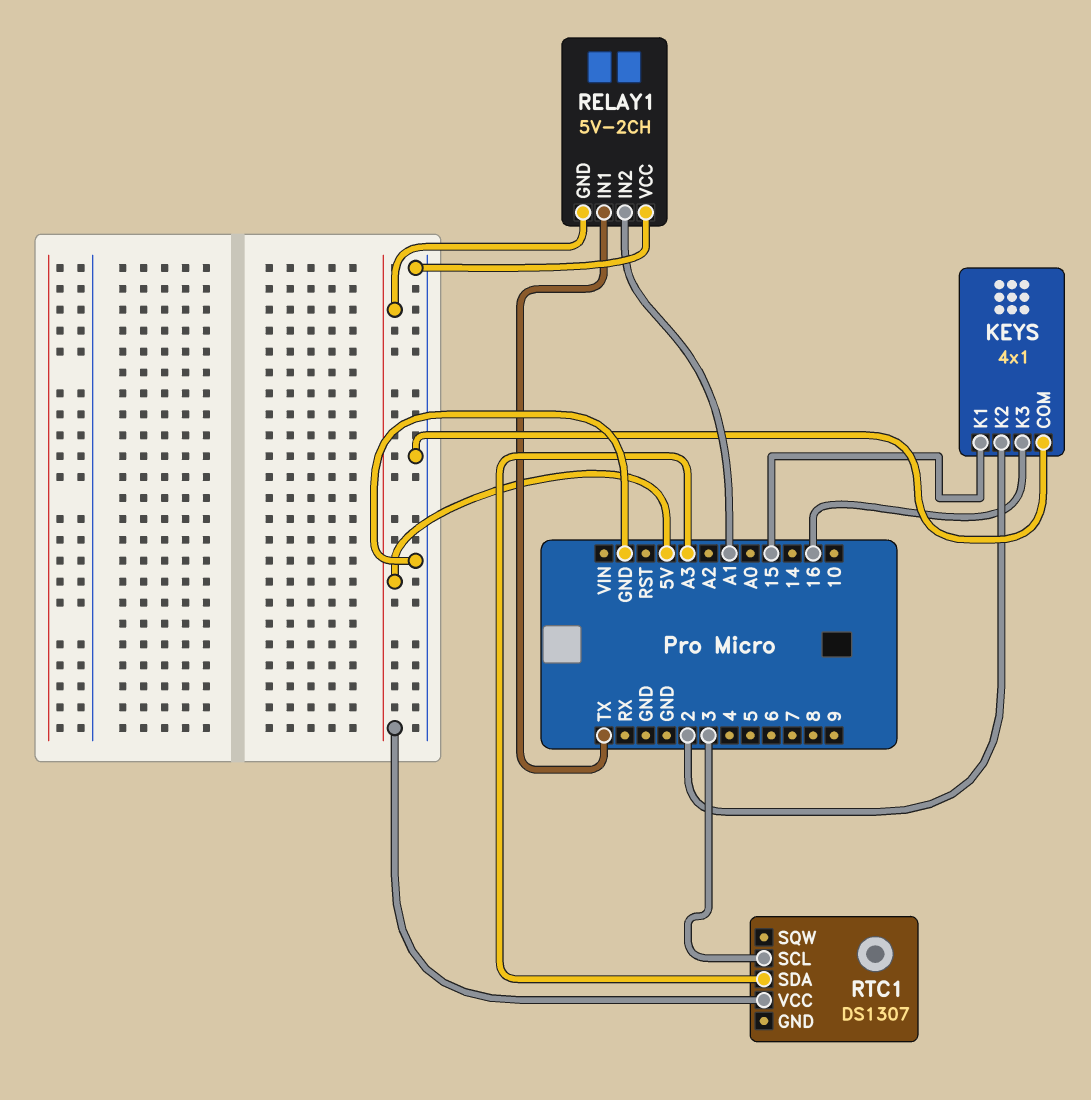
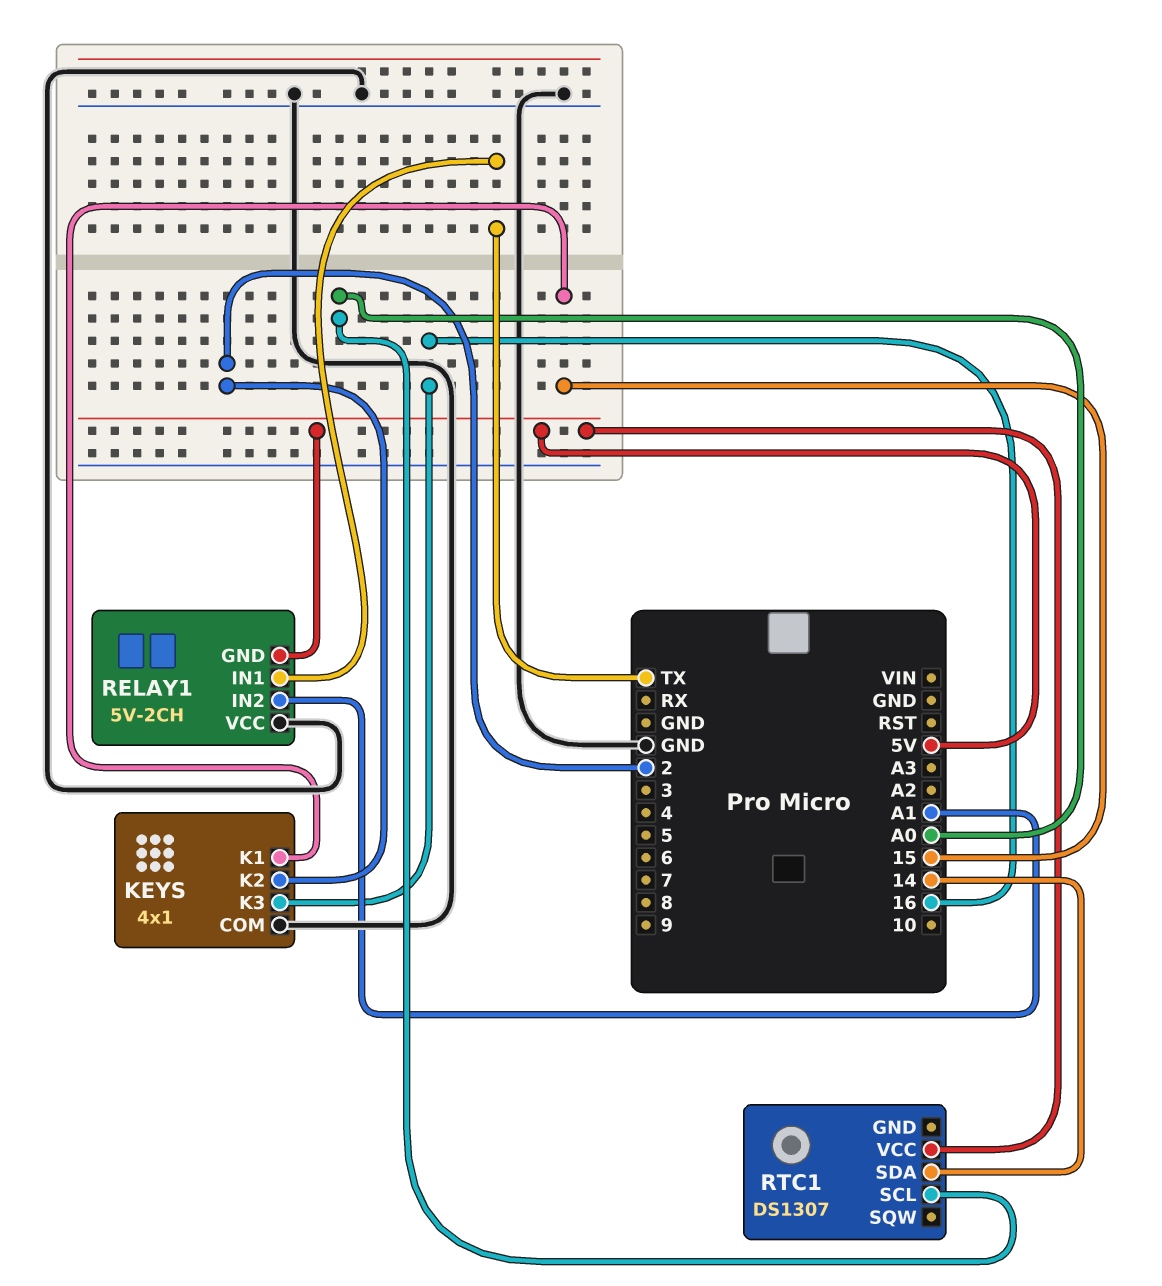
RTC1 pin SCL: 3 -> A0
RTC1 pin SDA: A3 -> 14

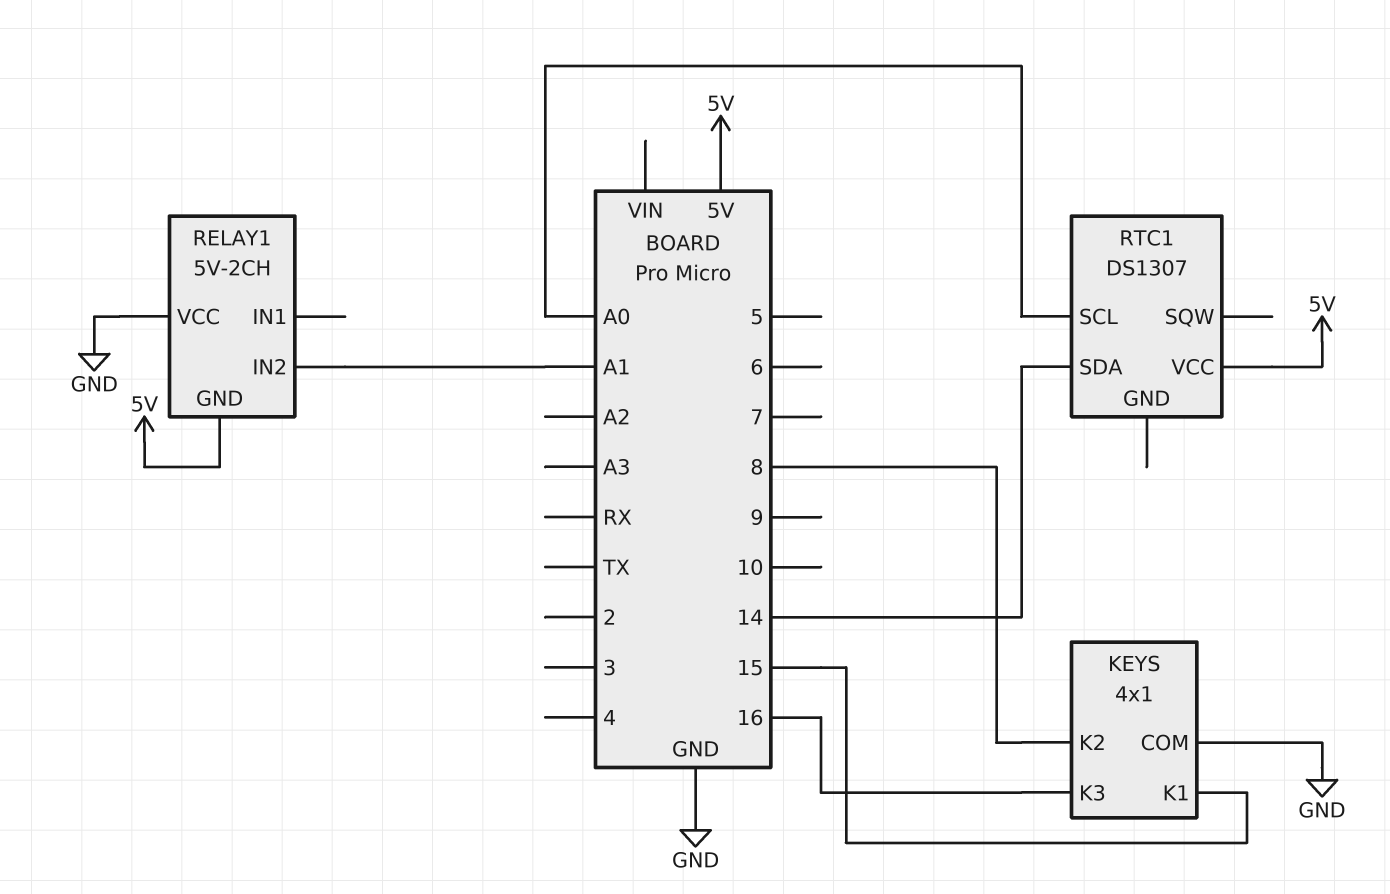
KEYS pin K2: 2 -> 8
RELAY1 pin IN1: TX -> none

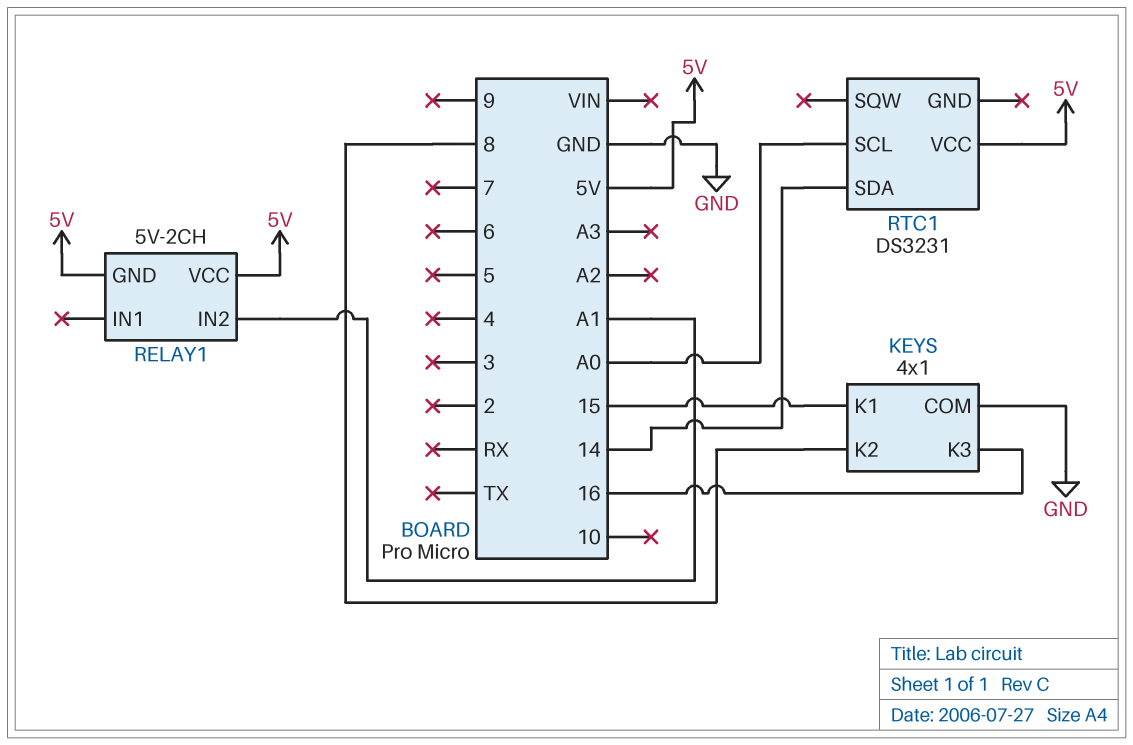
RELAY1 pin VCC: GND -> 5V
RTC1: DS1307 -> DS3231

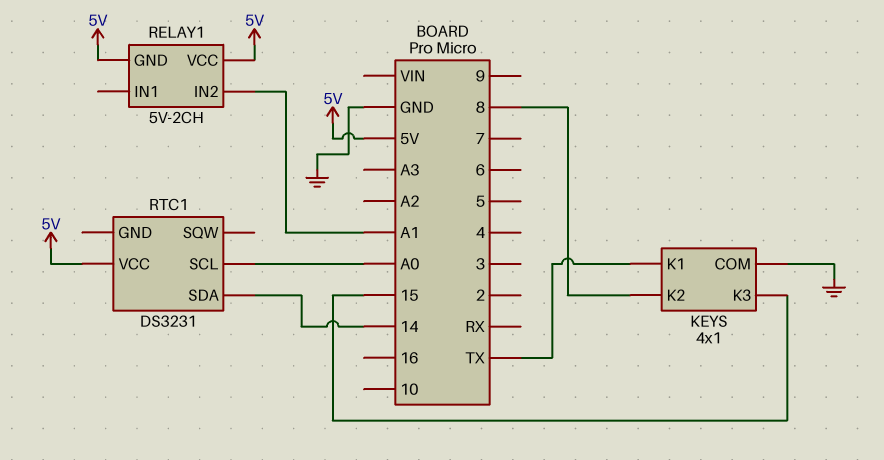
KEYS pin K1: 15 -> TX
KEYS pin K3: 16 -> 15

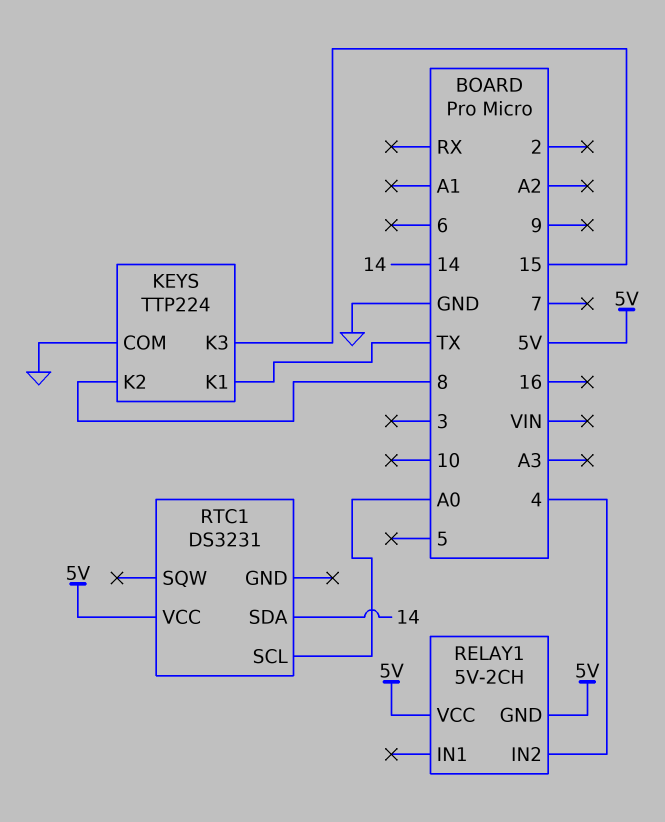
KEYS: 4x1 -> TTP224
RELAY1 pin IN2: A1 -> 4

